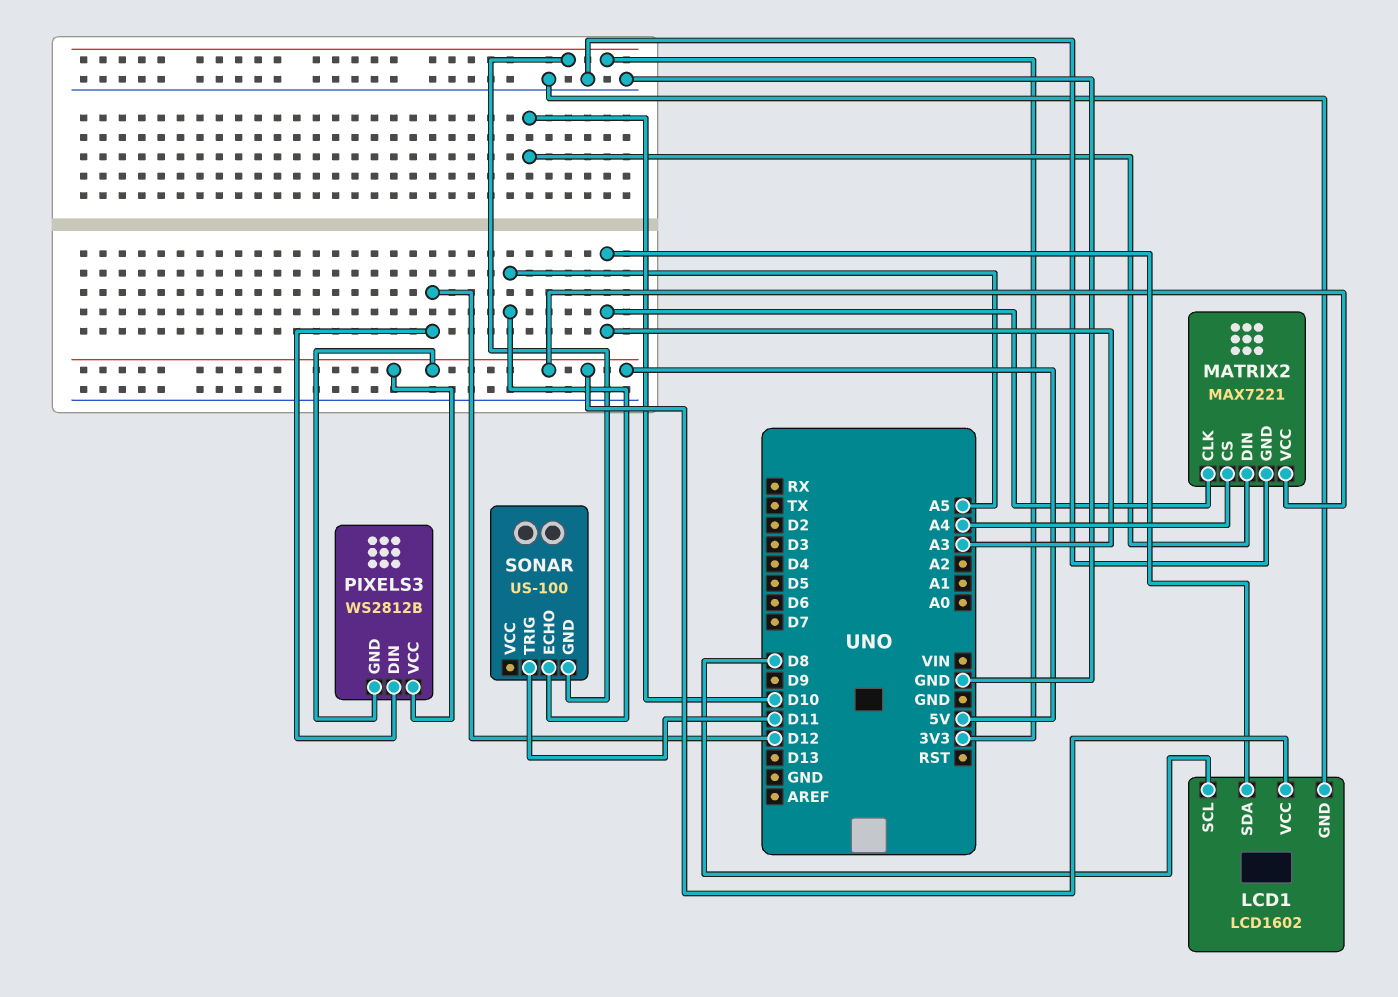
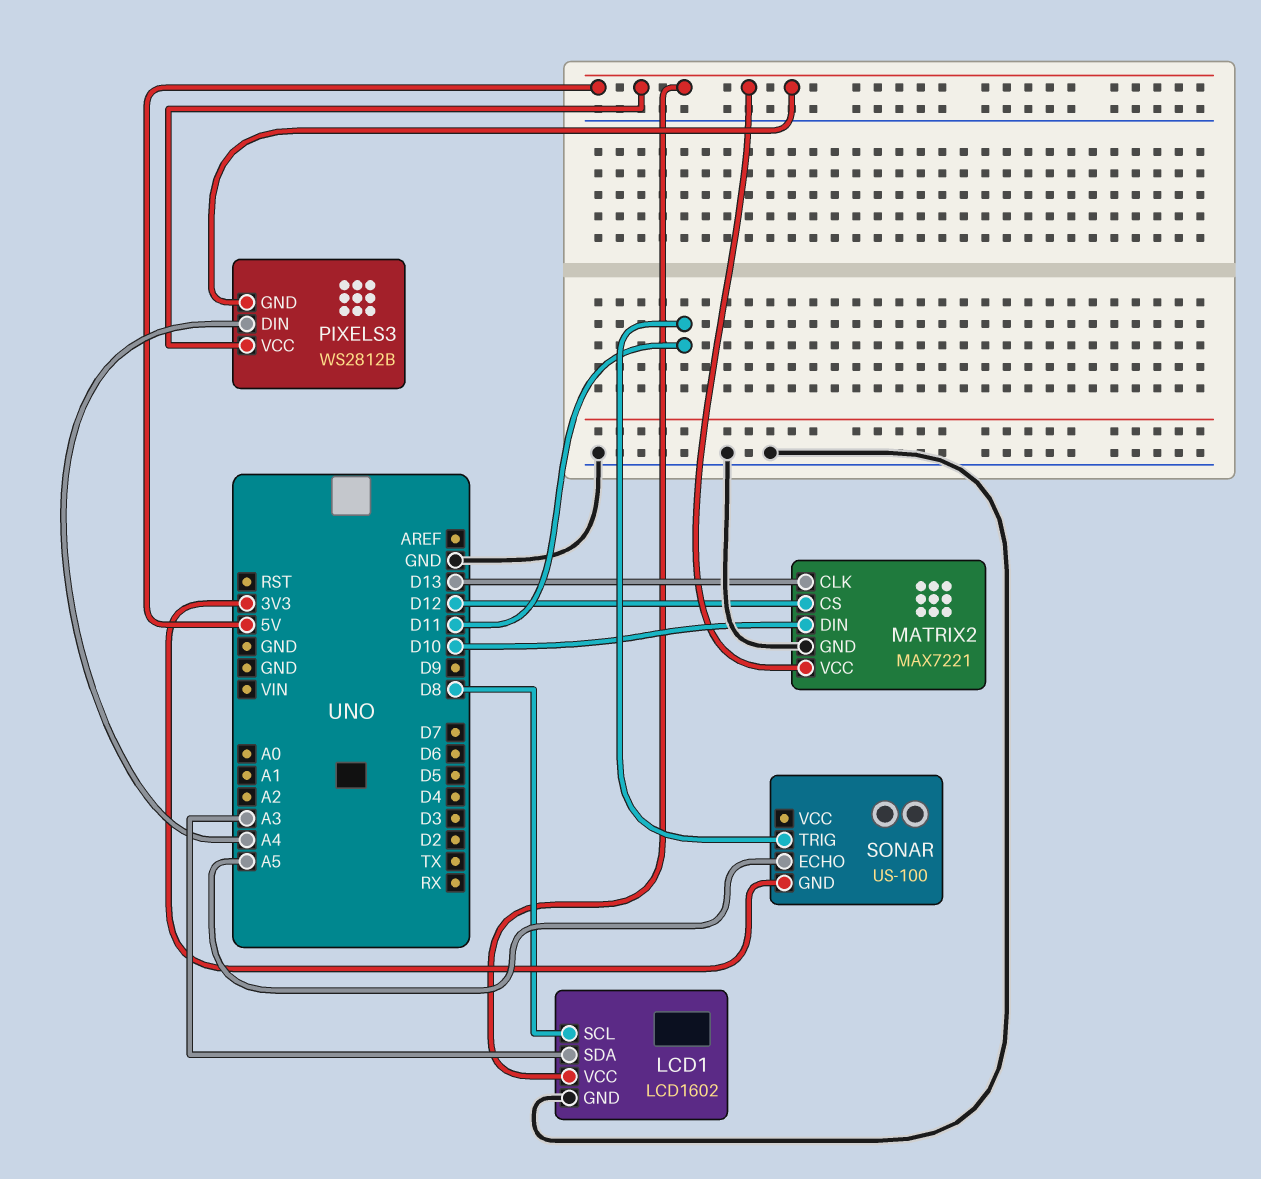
MATRIX2 pin CLK: A3 -> D13
MATRIX2 pin CS: A4 -> D12
PIXELS3 pin DIN: D12 -> A4

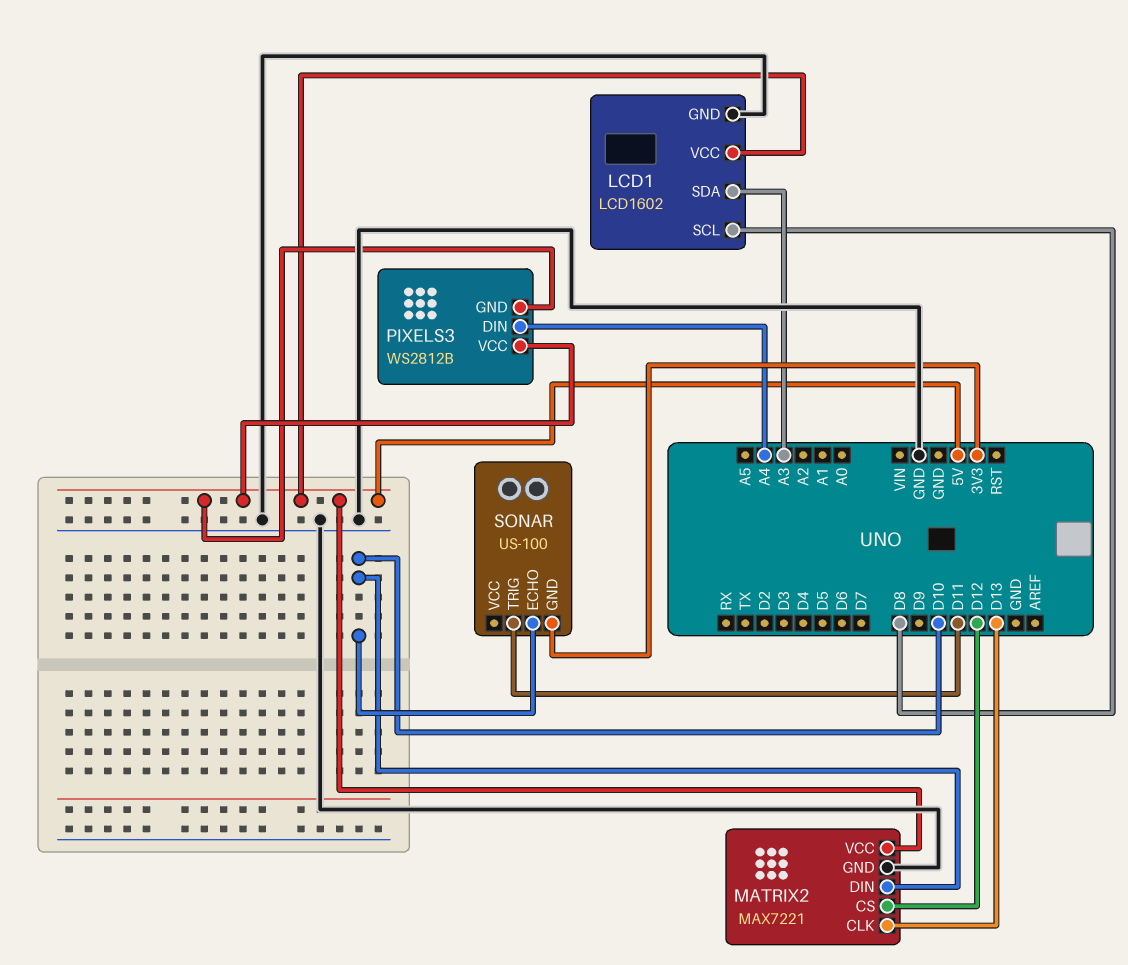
SONAR pin ECHO: A5 -> D10

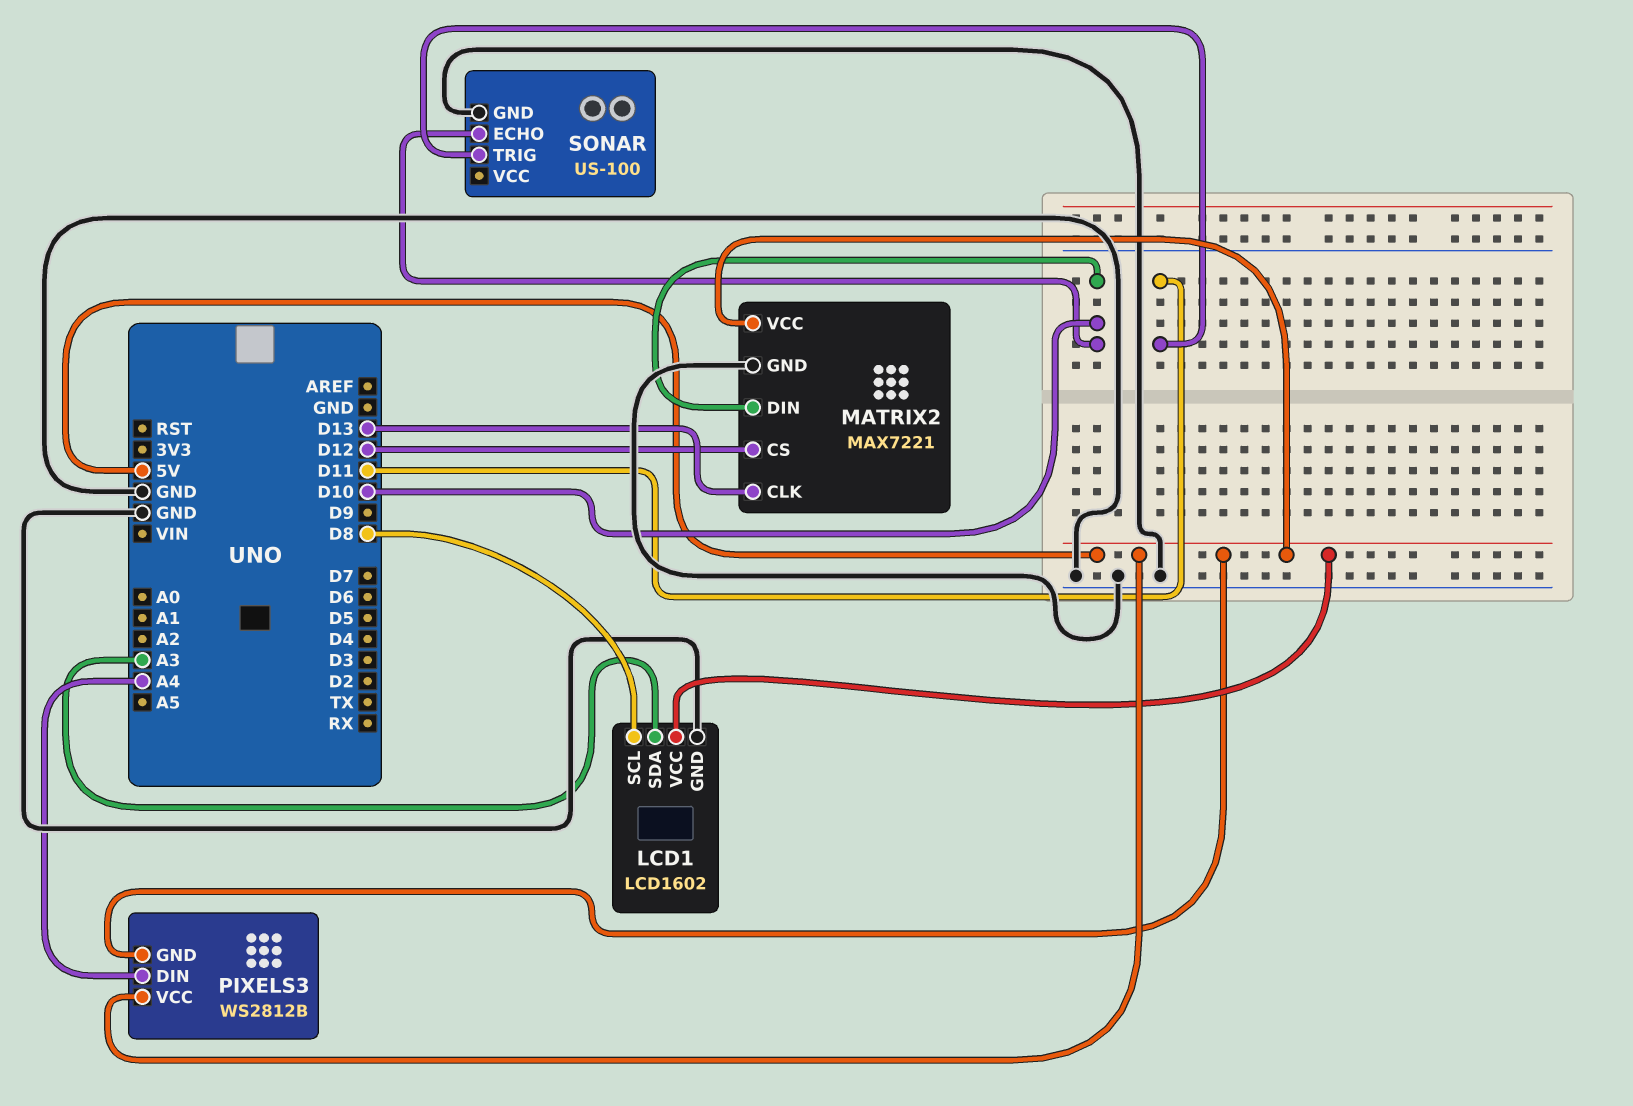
SONAR pin GND: 3V3 -> GND

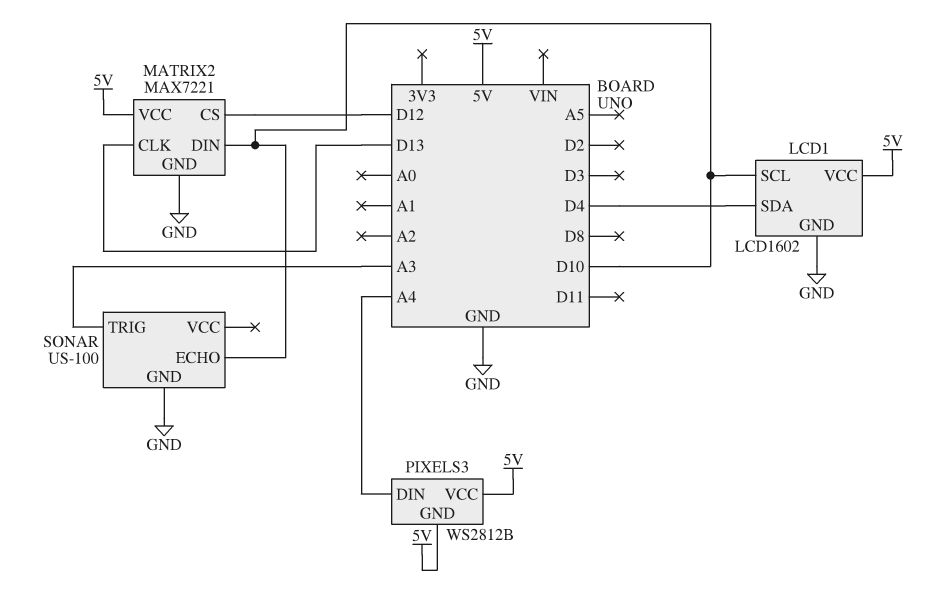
LCD1 pin SCL: D8 -> D10
LCD1 pin SDA: A3 -> D4
SONAR pin TRIG: D11 -> A3

